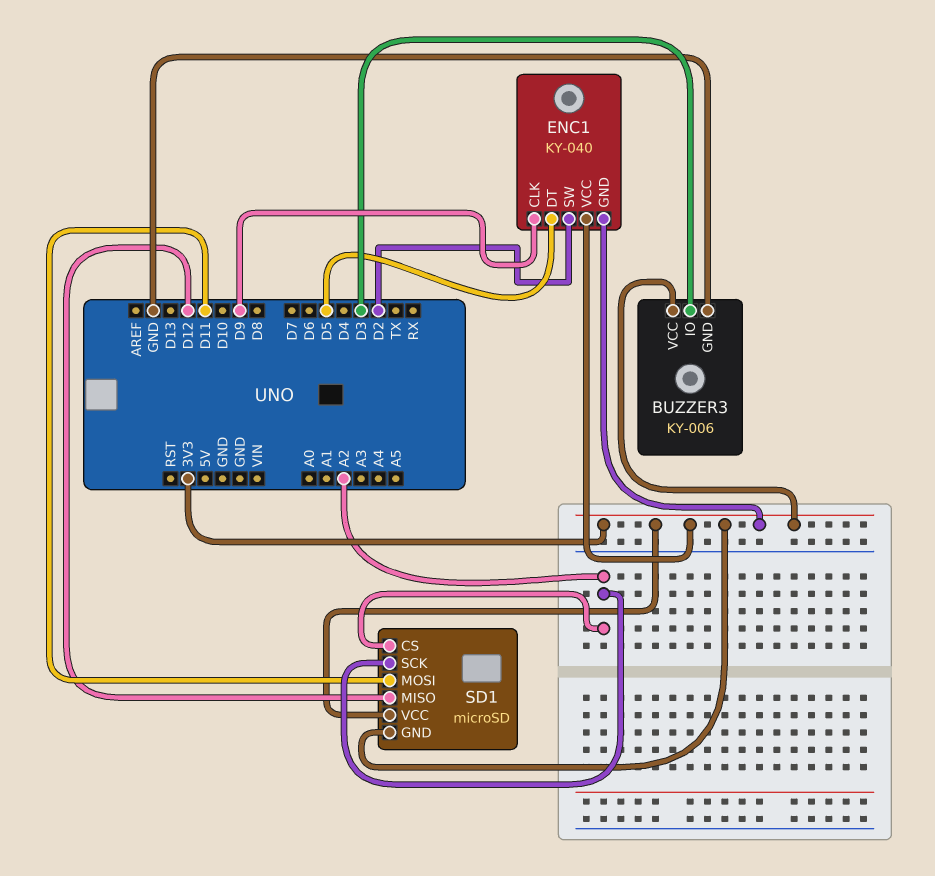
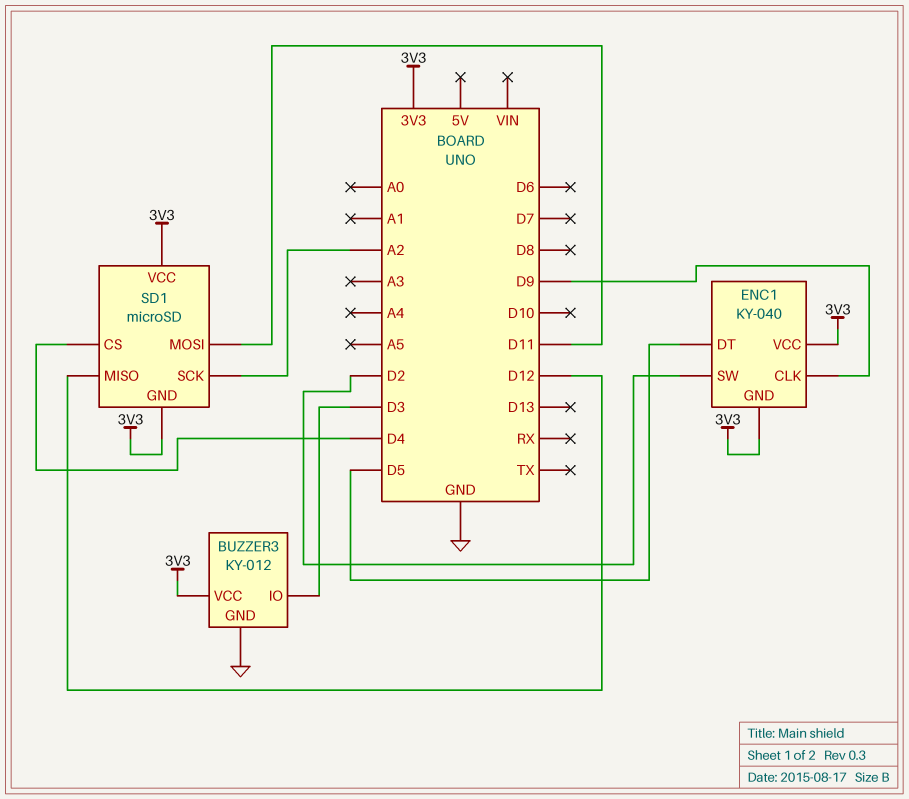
BUZZER3: KY-006 -> KY-012
SD1 pin CS: A2 -> D4

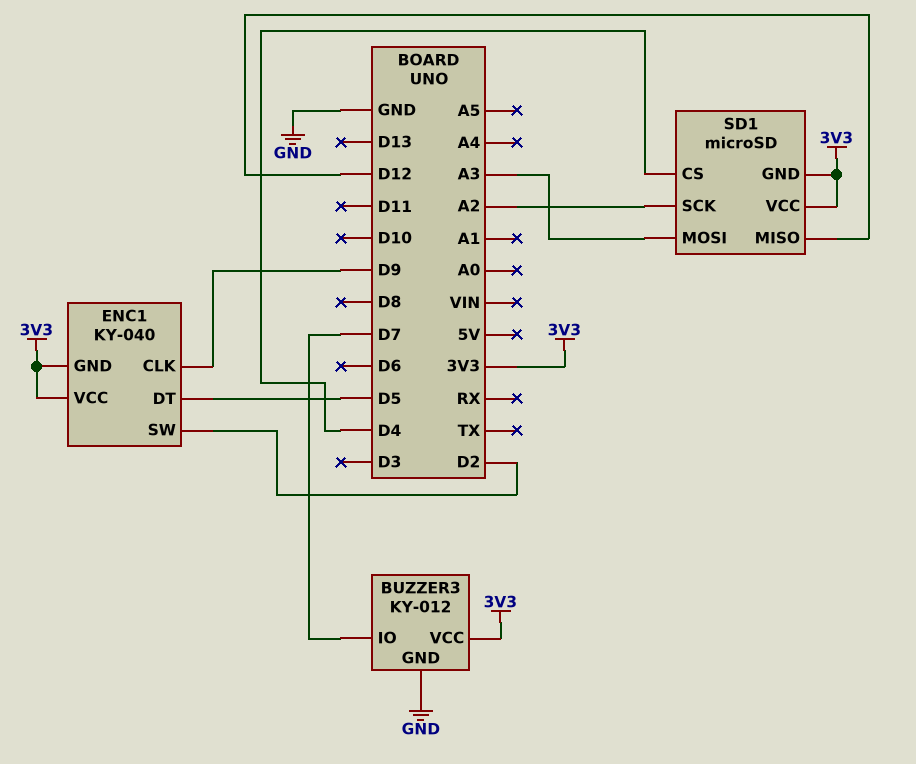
BUZZER3 pin IO: D3 -> D7
SD1 pin MOSI: D11 -> A3

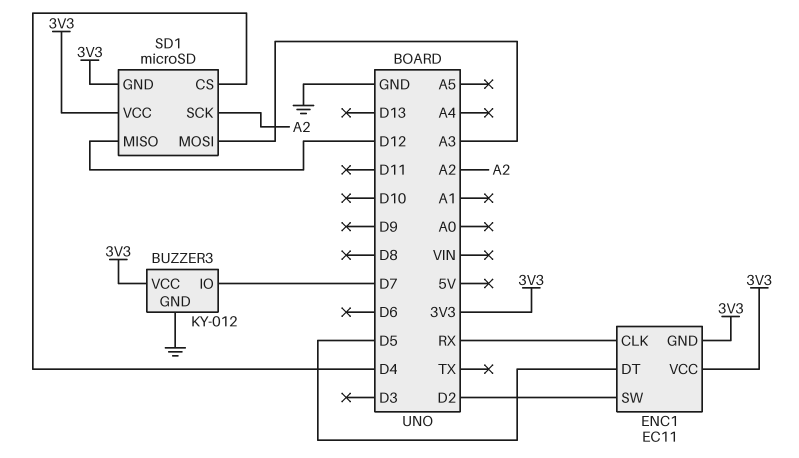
ENC1: KY-040 -> EC11
ENC1 pin CLK: D9 -> RX

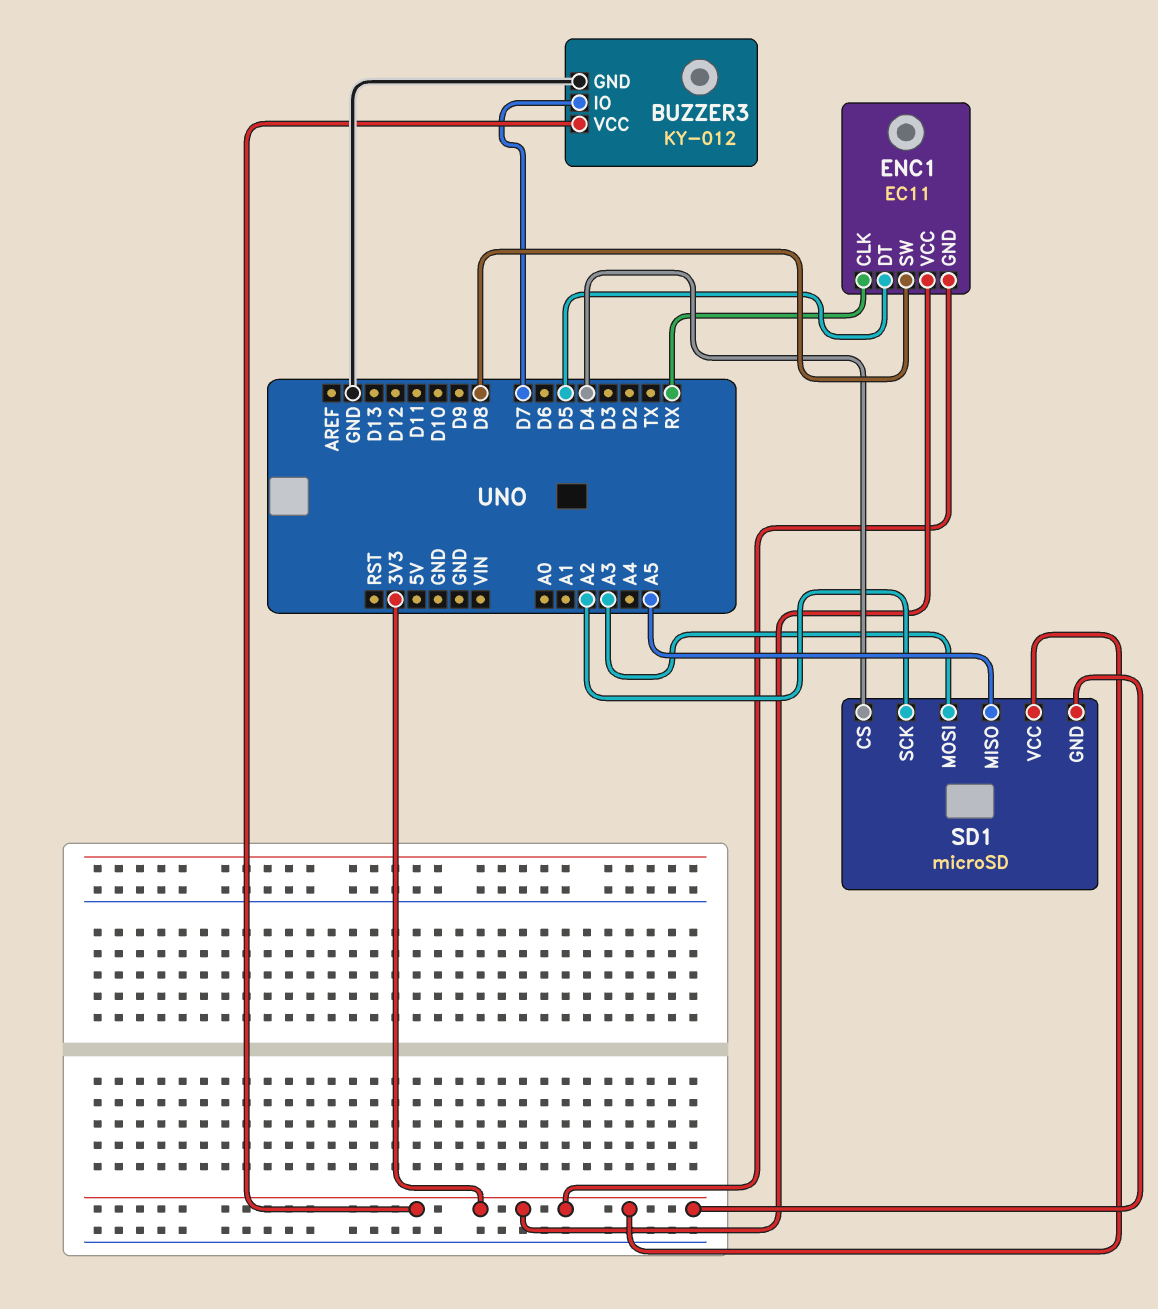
ENC1 pin SW: D2 -> D8
SD1 pin MISO: D12 -> A5

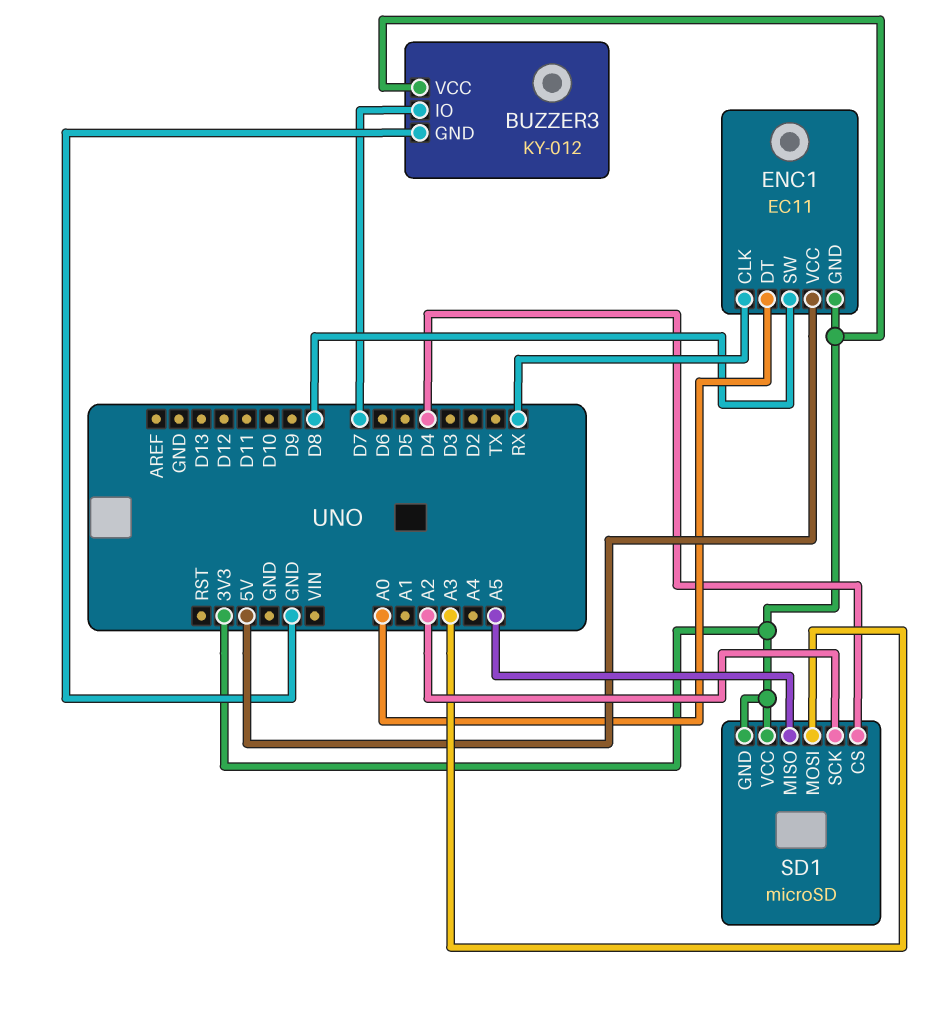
ENC1 pin DT: D5 -> A0
ENC1 pin VCC: 3V3 -> 5V

